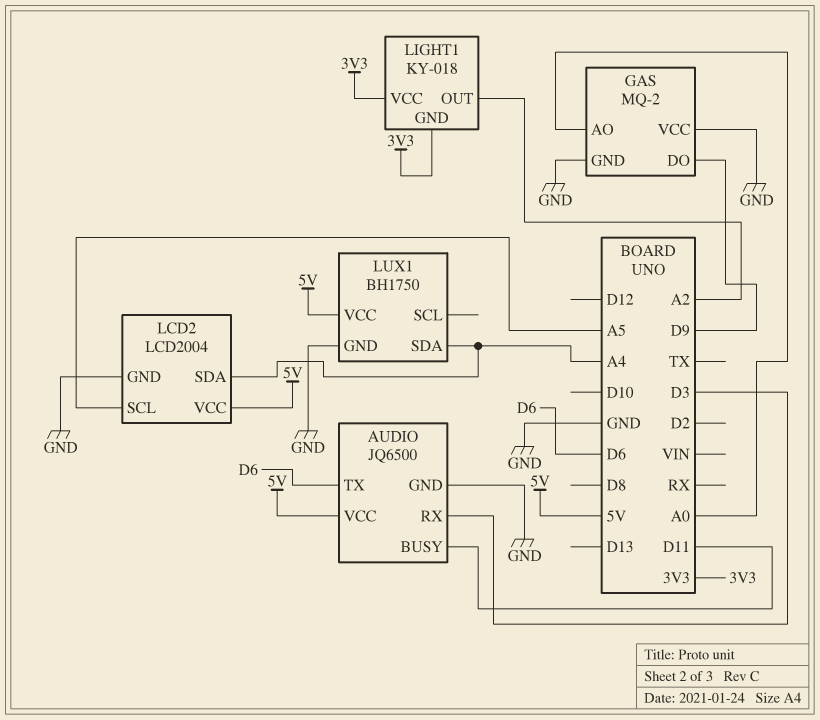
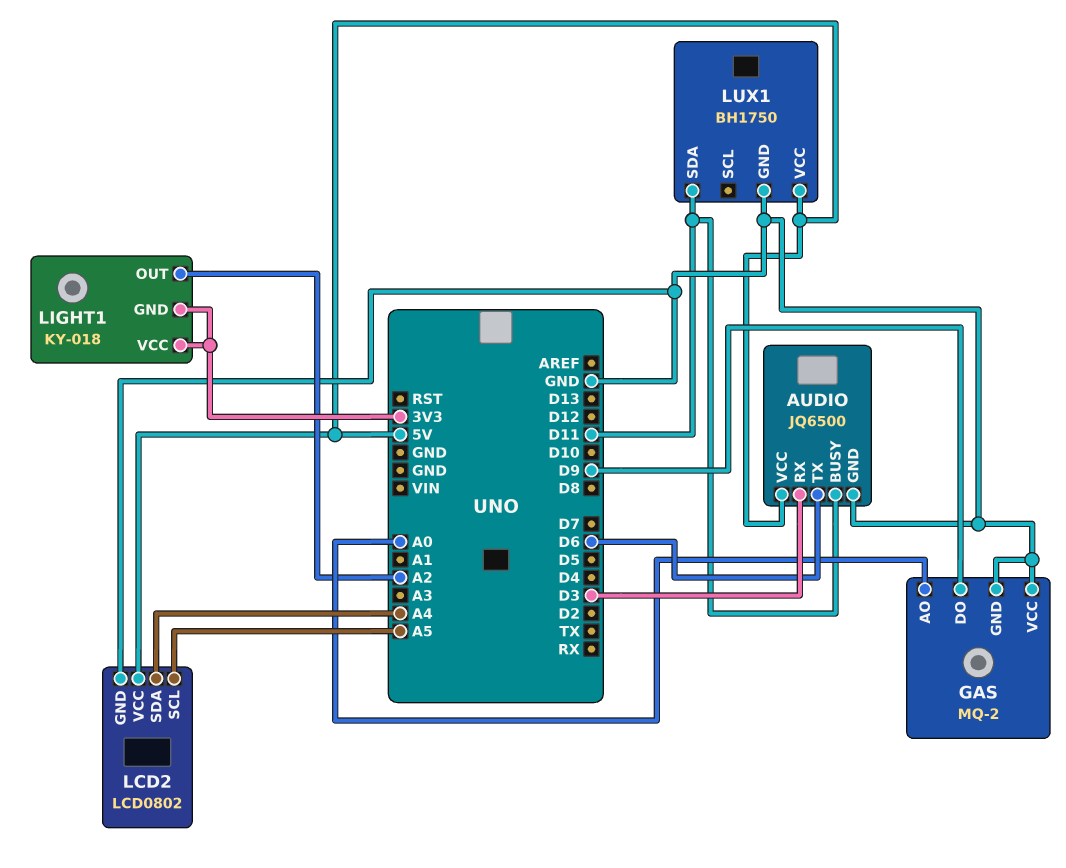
LCD2: LCD2004 -> LCD0802
LUX1 pin SDA: A4 -> D11

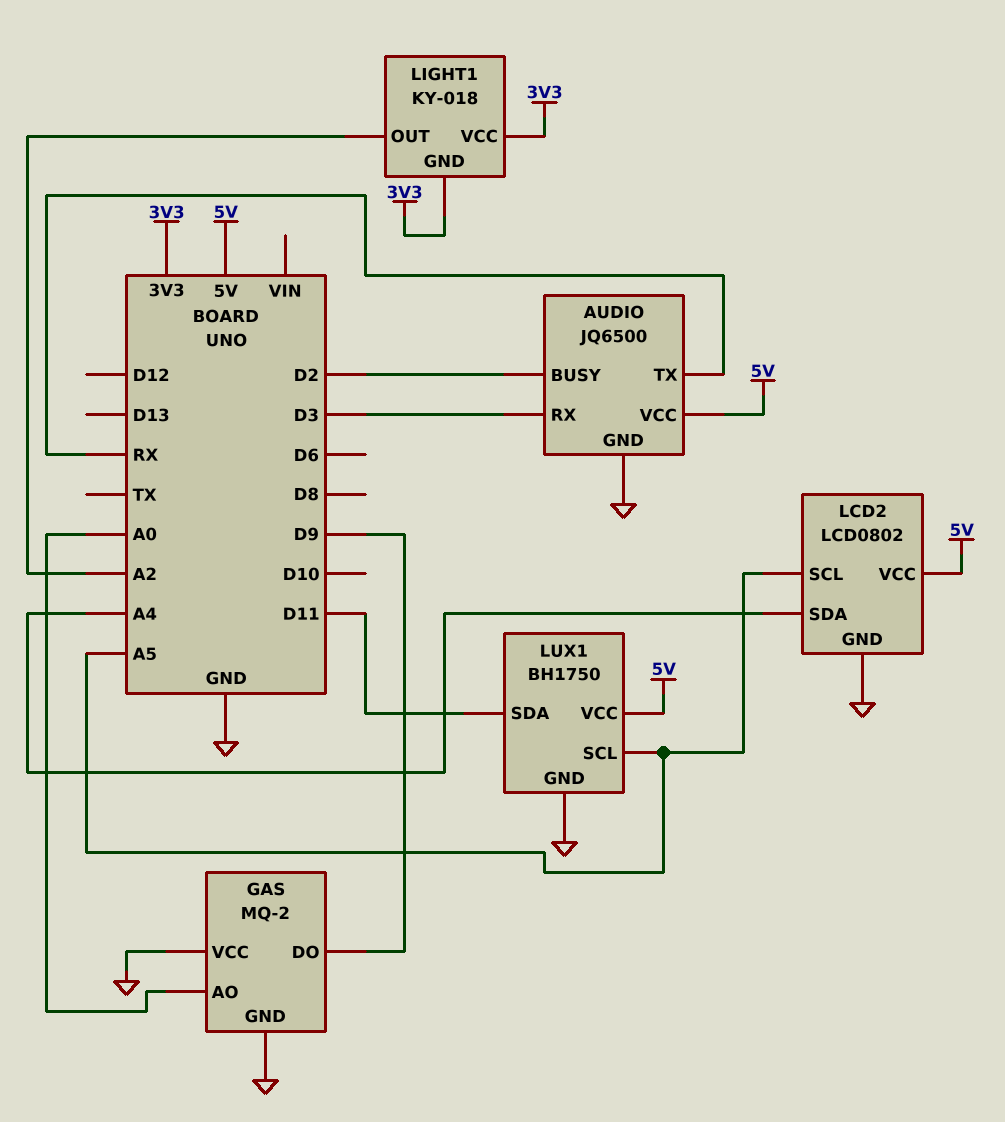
AUDIO pin BUSY: D11 -> D2
AUDIO pin TX: D6 -> RX
LUX1 pin SCL: none -> A5

